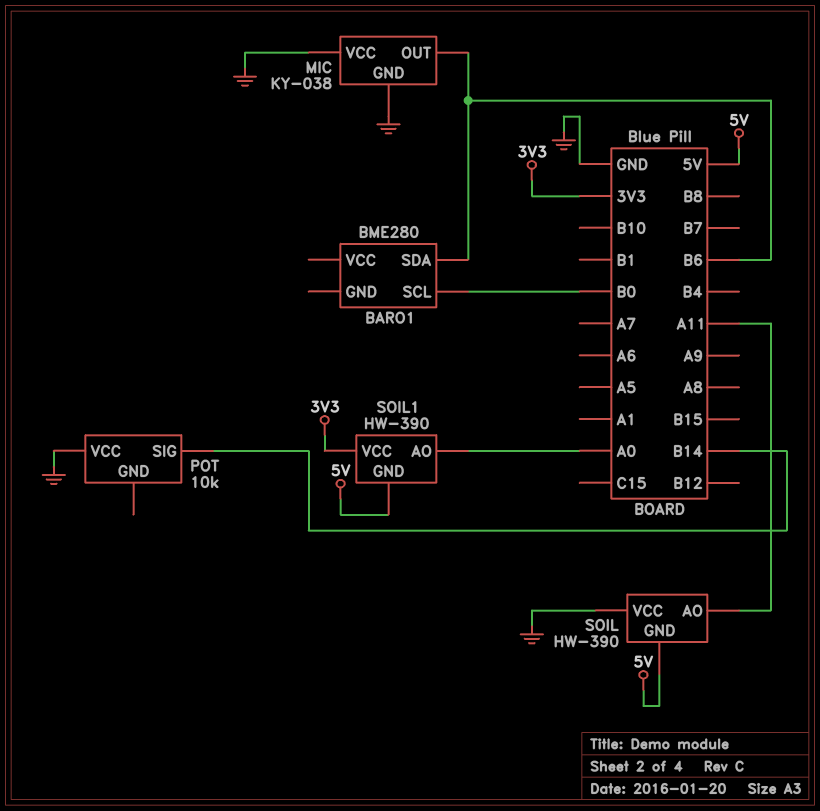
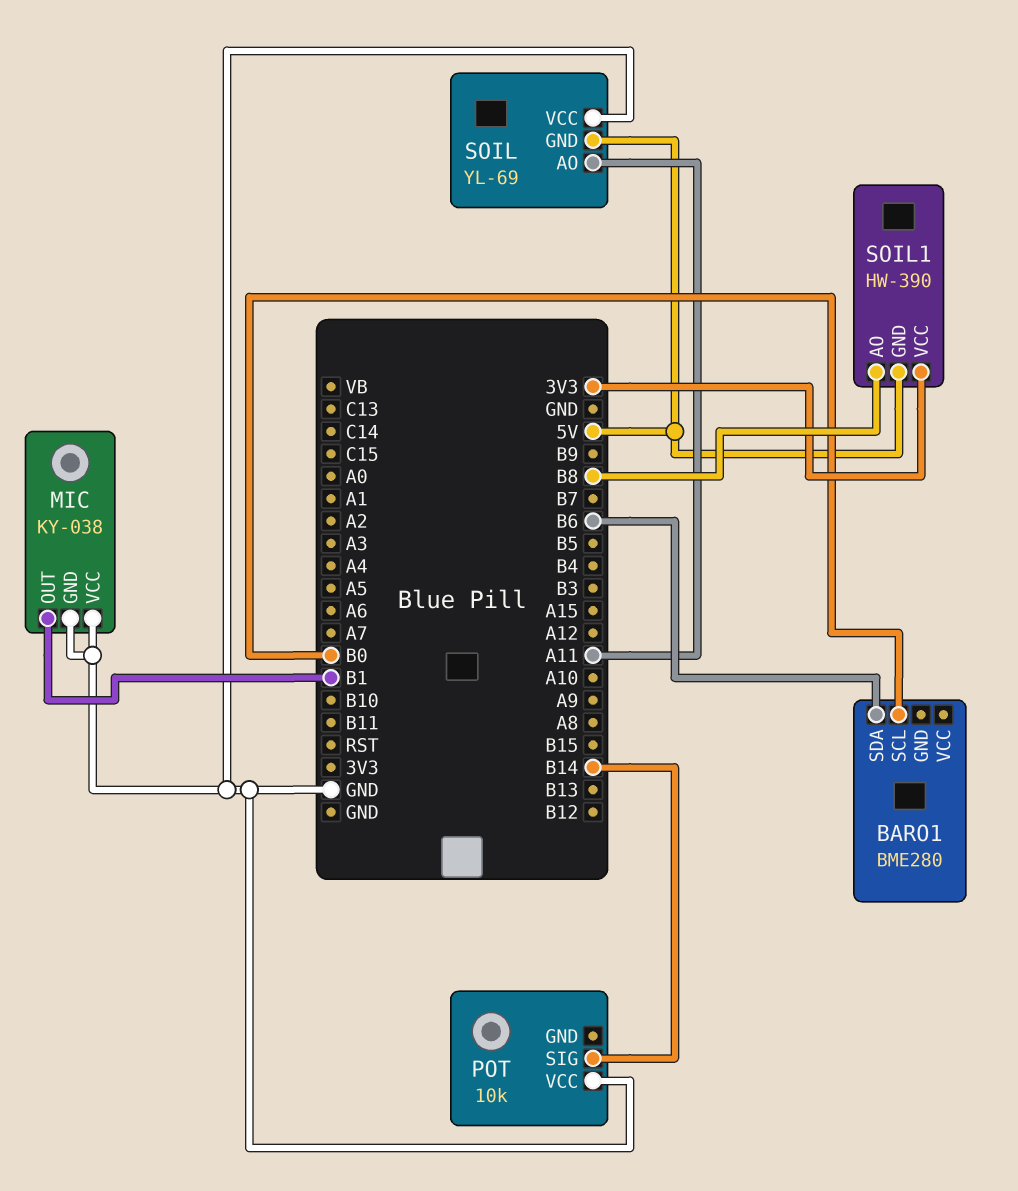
MIC pin OUT: B6 -> B1
SOIL: HW-390 -> YL-69
SOIL1 pin AO: A0 -> B8

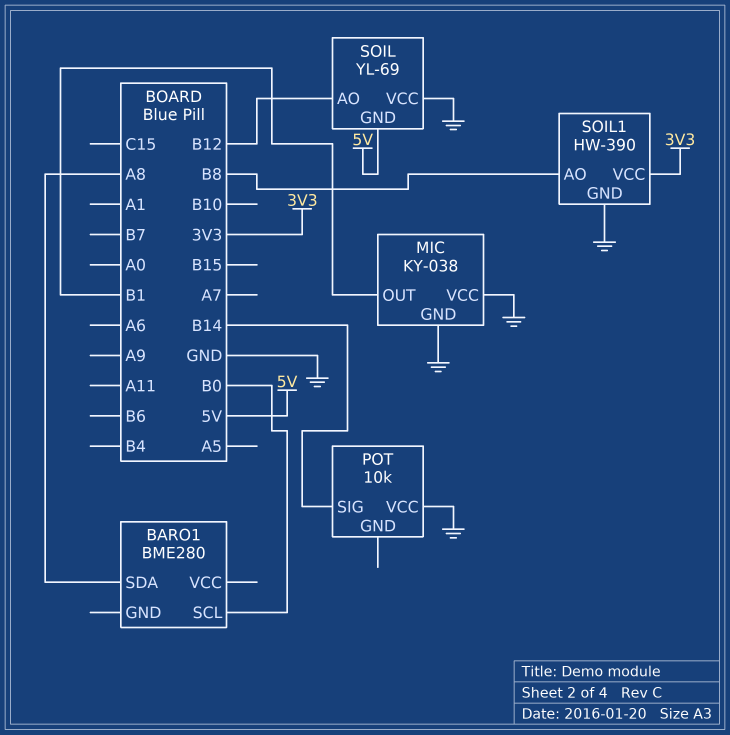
BARO1 pin SDA: B6 -> A8
SOIL pin AO: A11 -> B12
SOIL1 pin GND: 5V -> GND

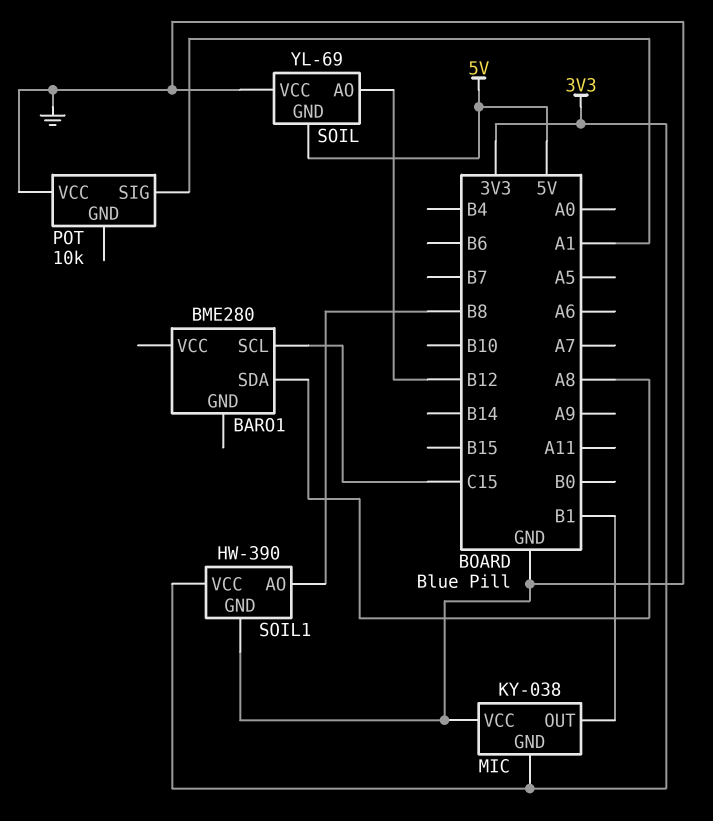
BARO1 pin SCL: B0 -> C15
MIC pin GND: GND -> 3V3
POT pin SIG: B14 -> A1

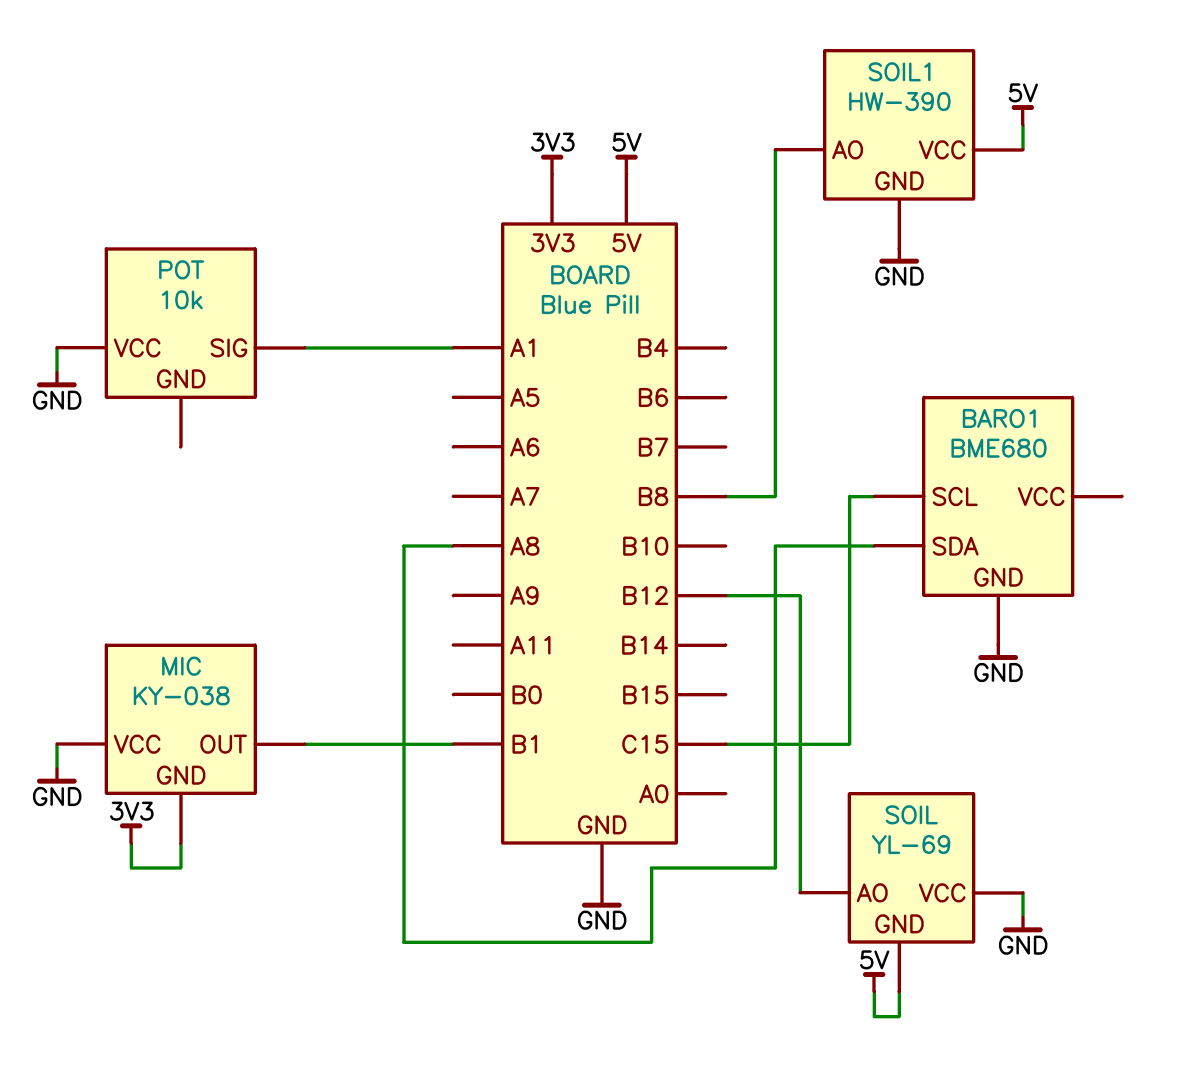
BARO1: BME280 -> BME680
BARO1 pin GND: none -> GND
SOIL1 pin VCC: 3V3 -> 5V

